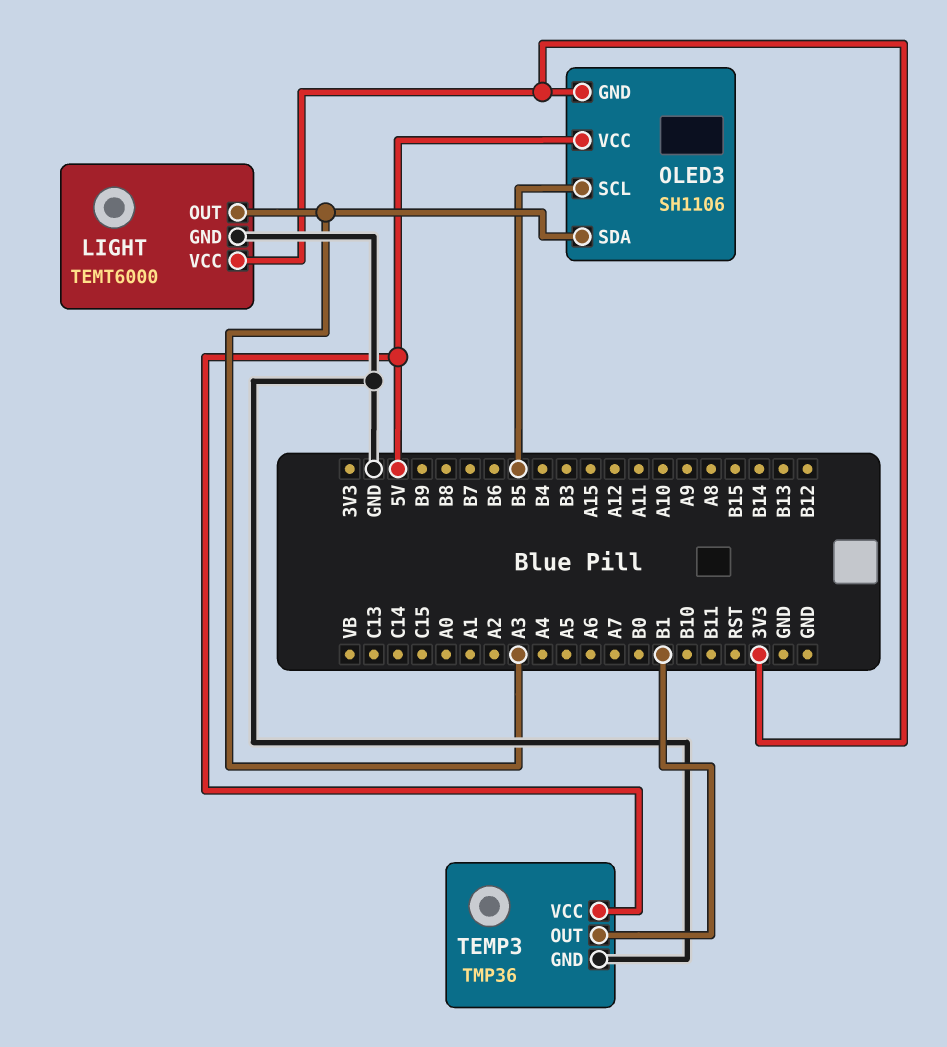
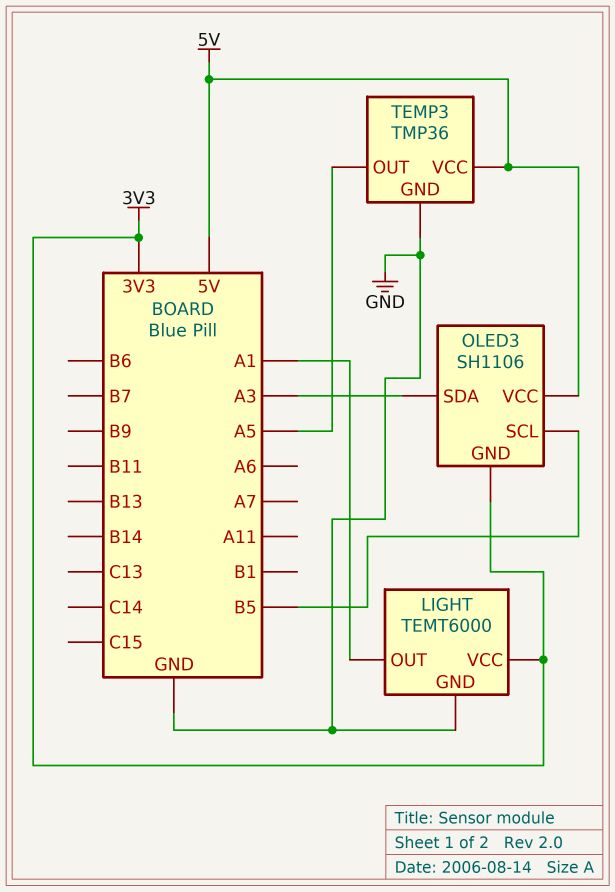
LIGHT pin OUT: A3 -> A1
TEMP3 pin OUT: B1 -> A5

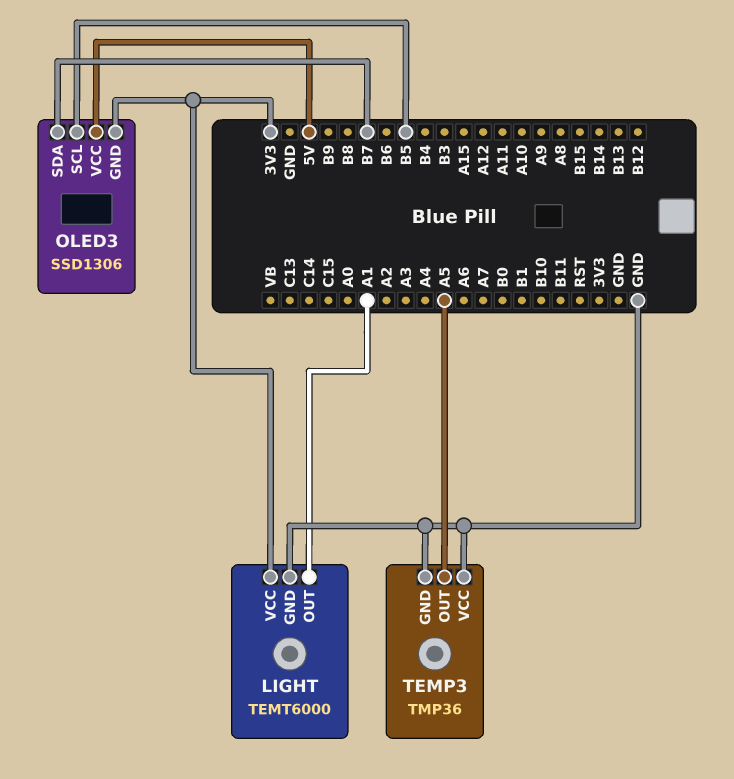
OLED3: SH1106 -> SSD1306
OLED3 pin SDA: A3 -> B7
TEMP3 pin VCC: 5V -> GND

